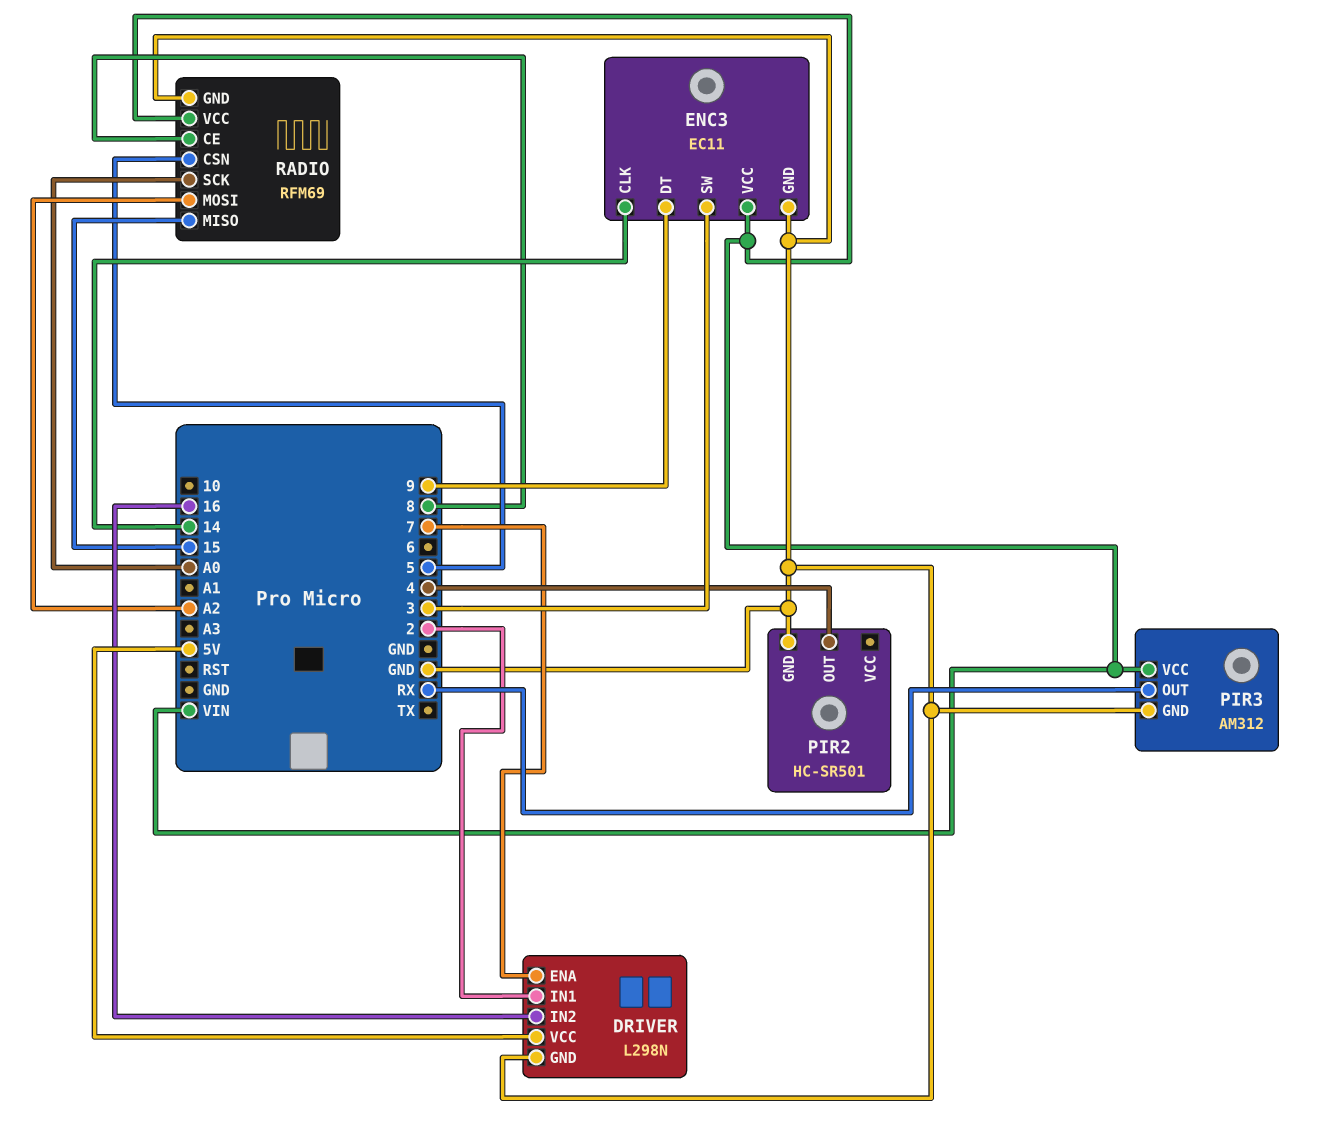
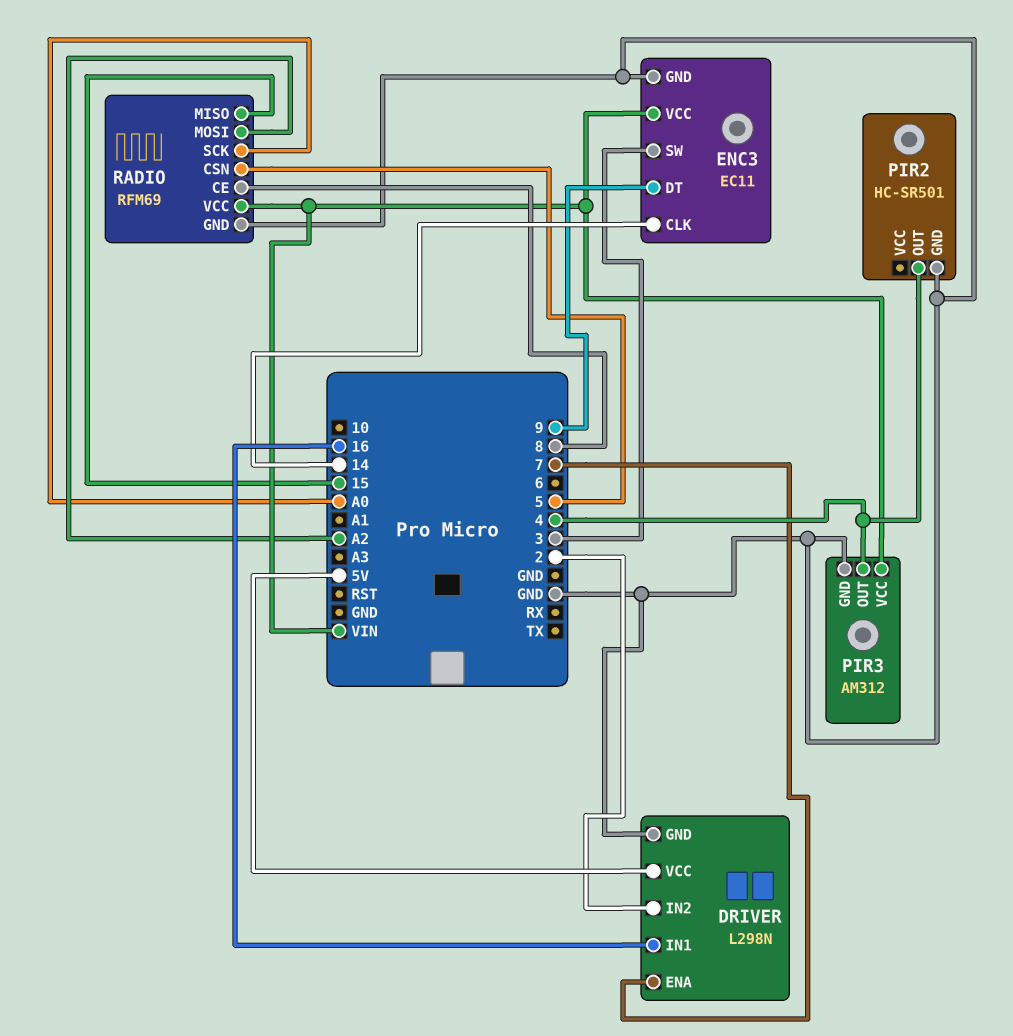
DRIVER pin IN1: 2 -> 16
DRIVER pin IN2: 16 -> 2
PIR3 pin OUT: RX -> 4

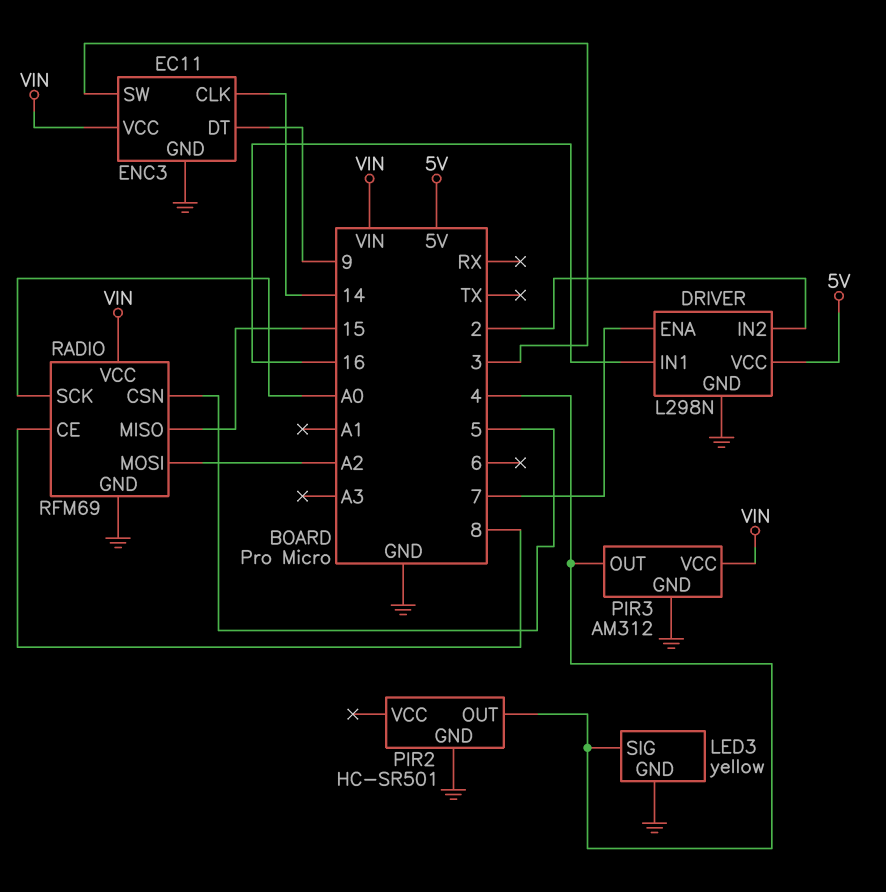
LED3: none -> yellow
LED3 pin GND: none -> GND
LED3 pin SIG: none -> 4

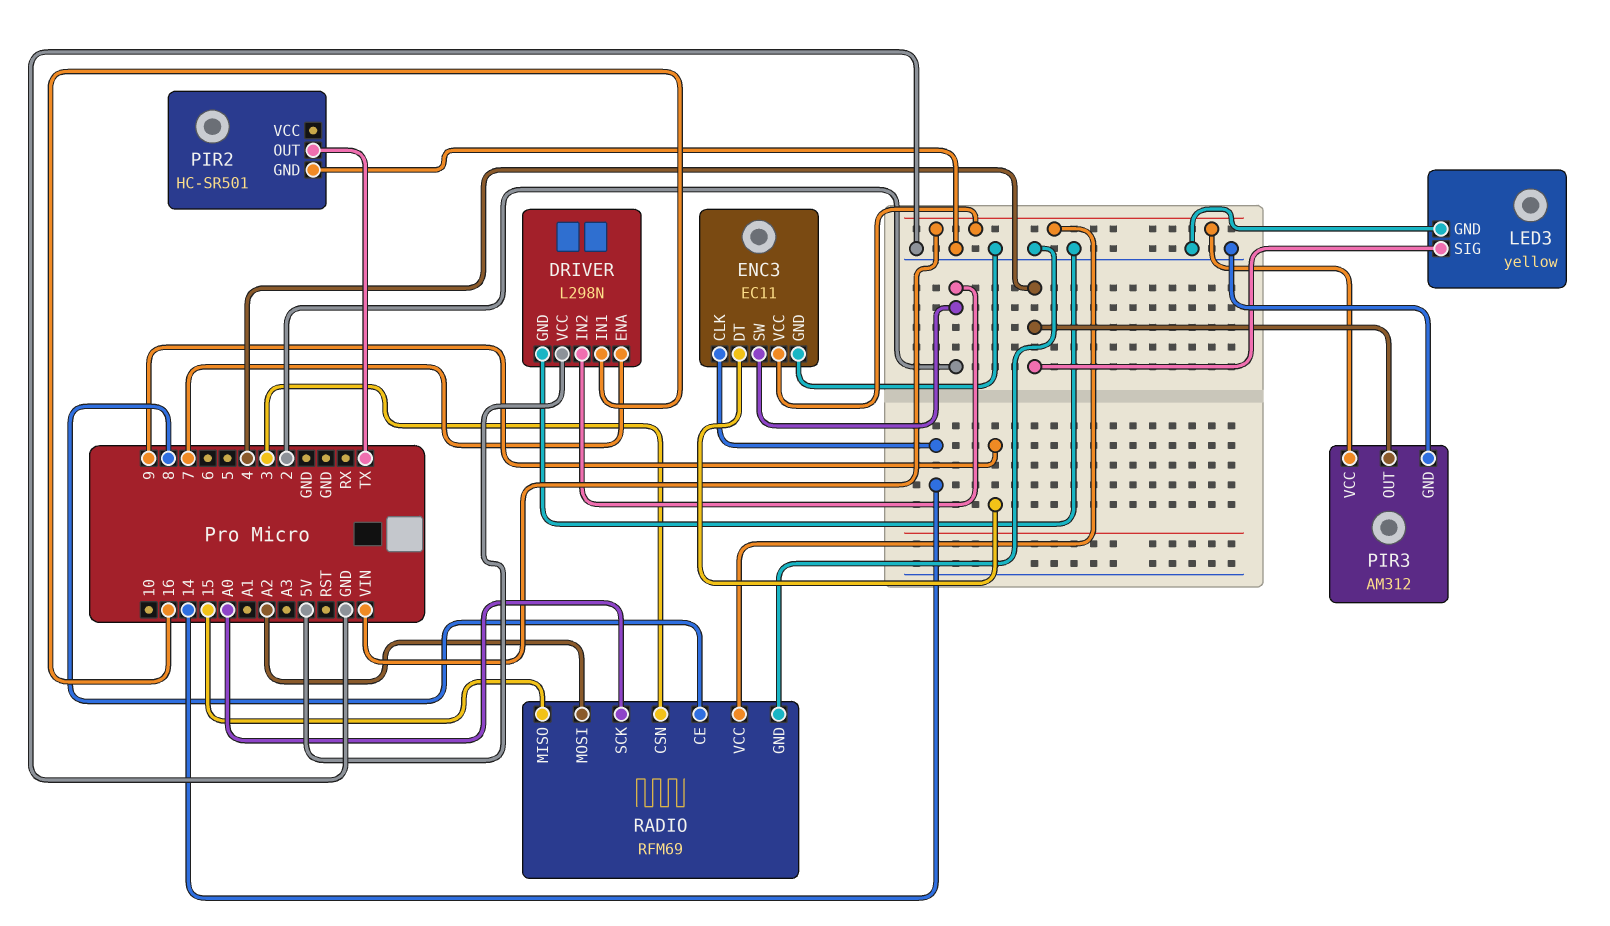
ENC3 pin SW: 3 -> 2
PIR2 pin OUT: 4 -> TX
RADIO pin CSN: 5 -> 3

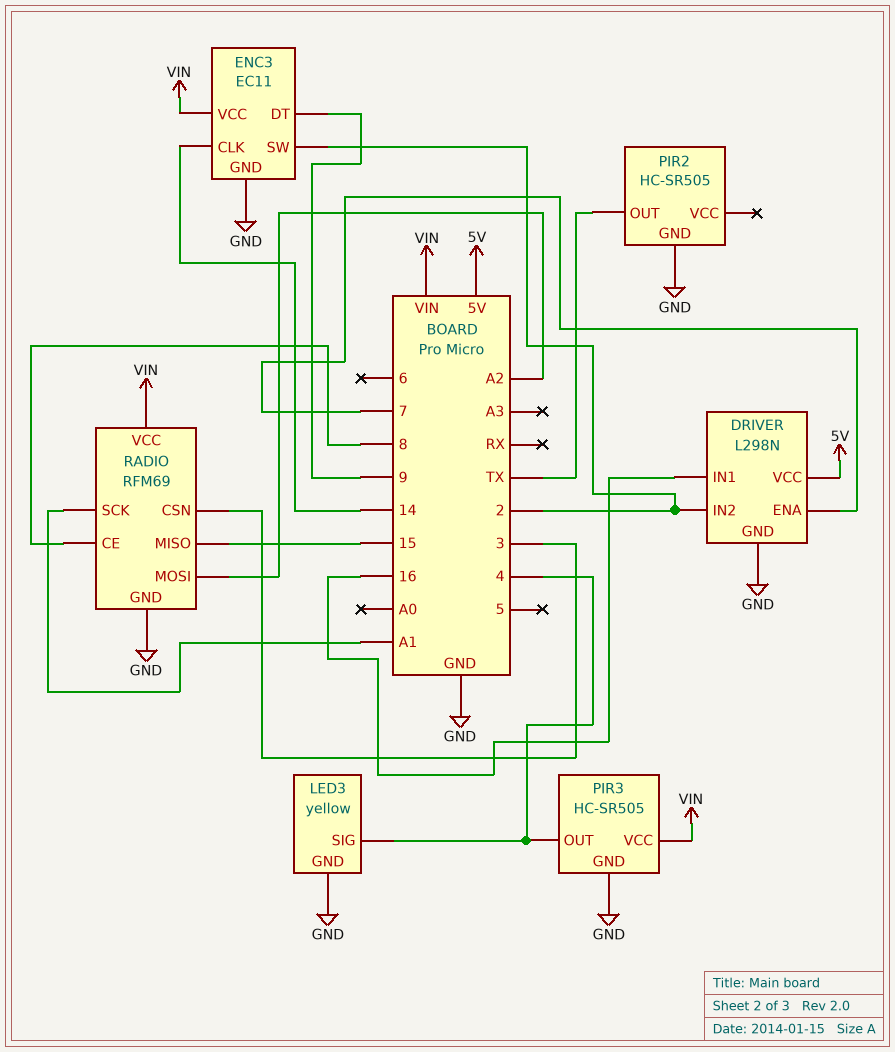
PIR2: HC-SR501 -> HC-SR505
PIR3: AM312 -> HC-SR505
RADIO pin SCK: A0 -> A1

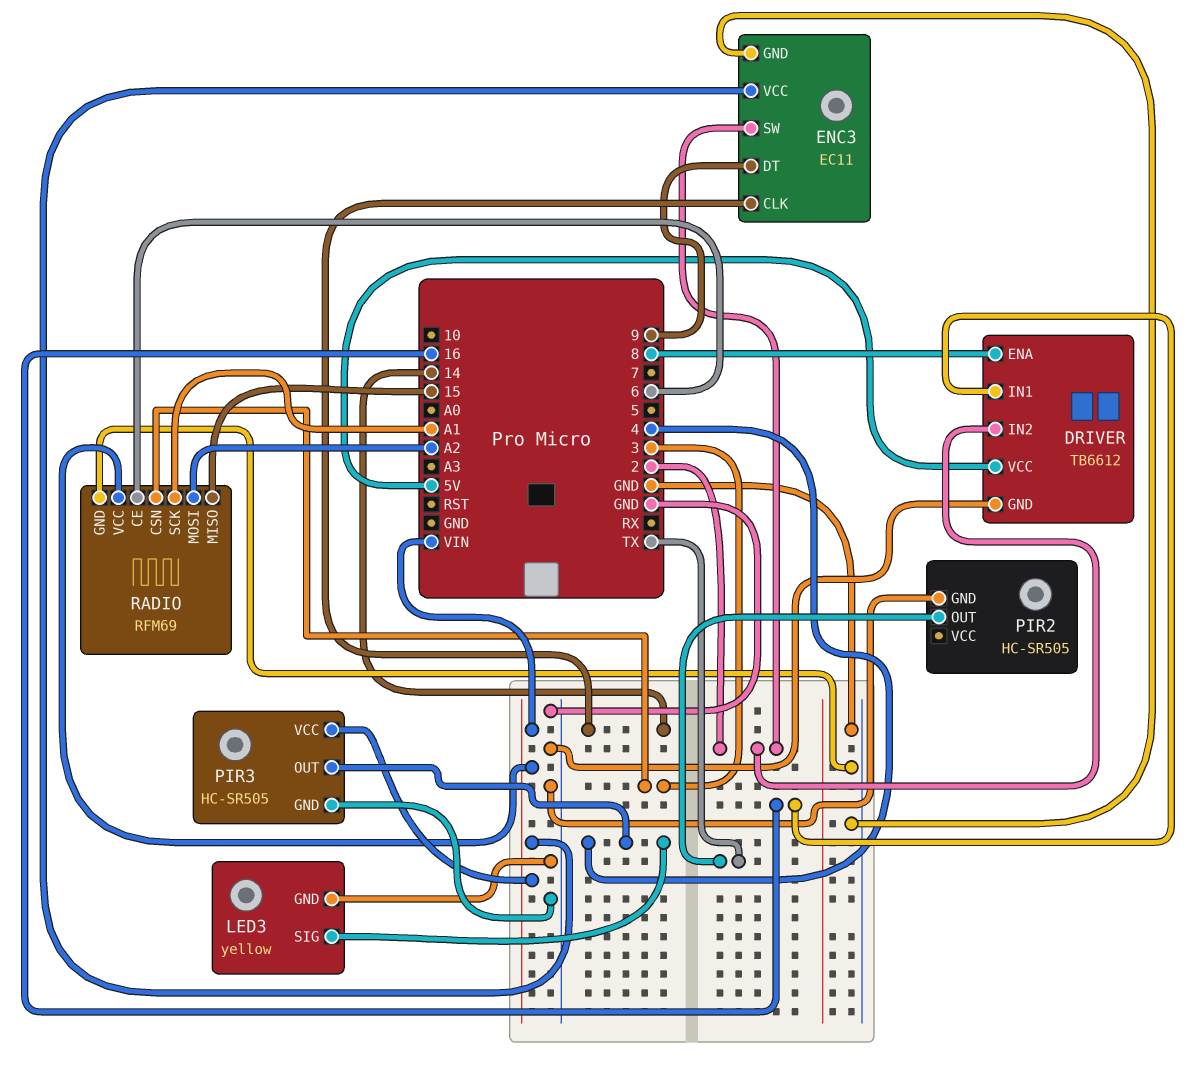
DRIVER: L298N -> TB6612
DRIVER pin ENA: 7 -> 8
RADIO pin CE: 8 -> 6

